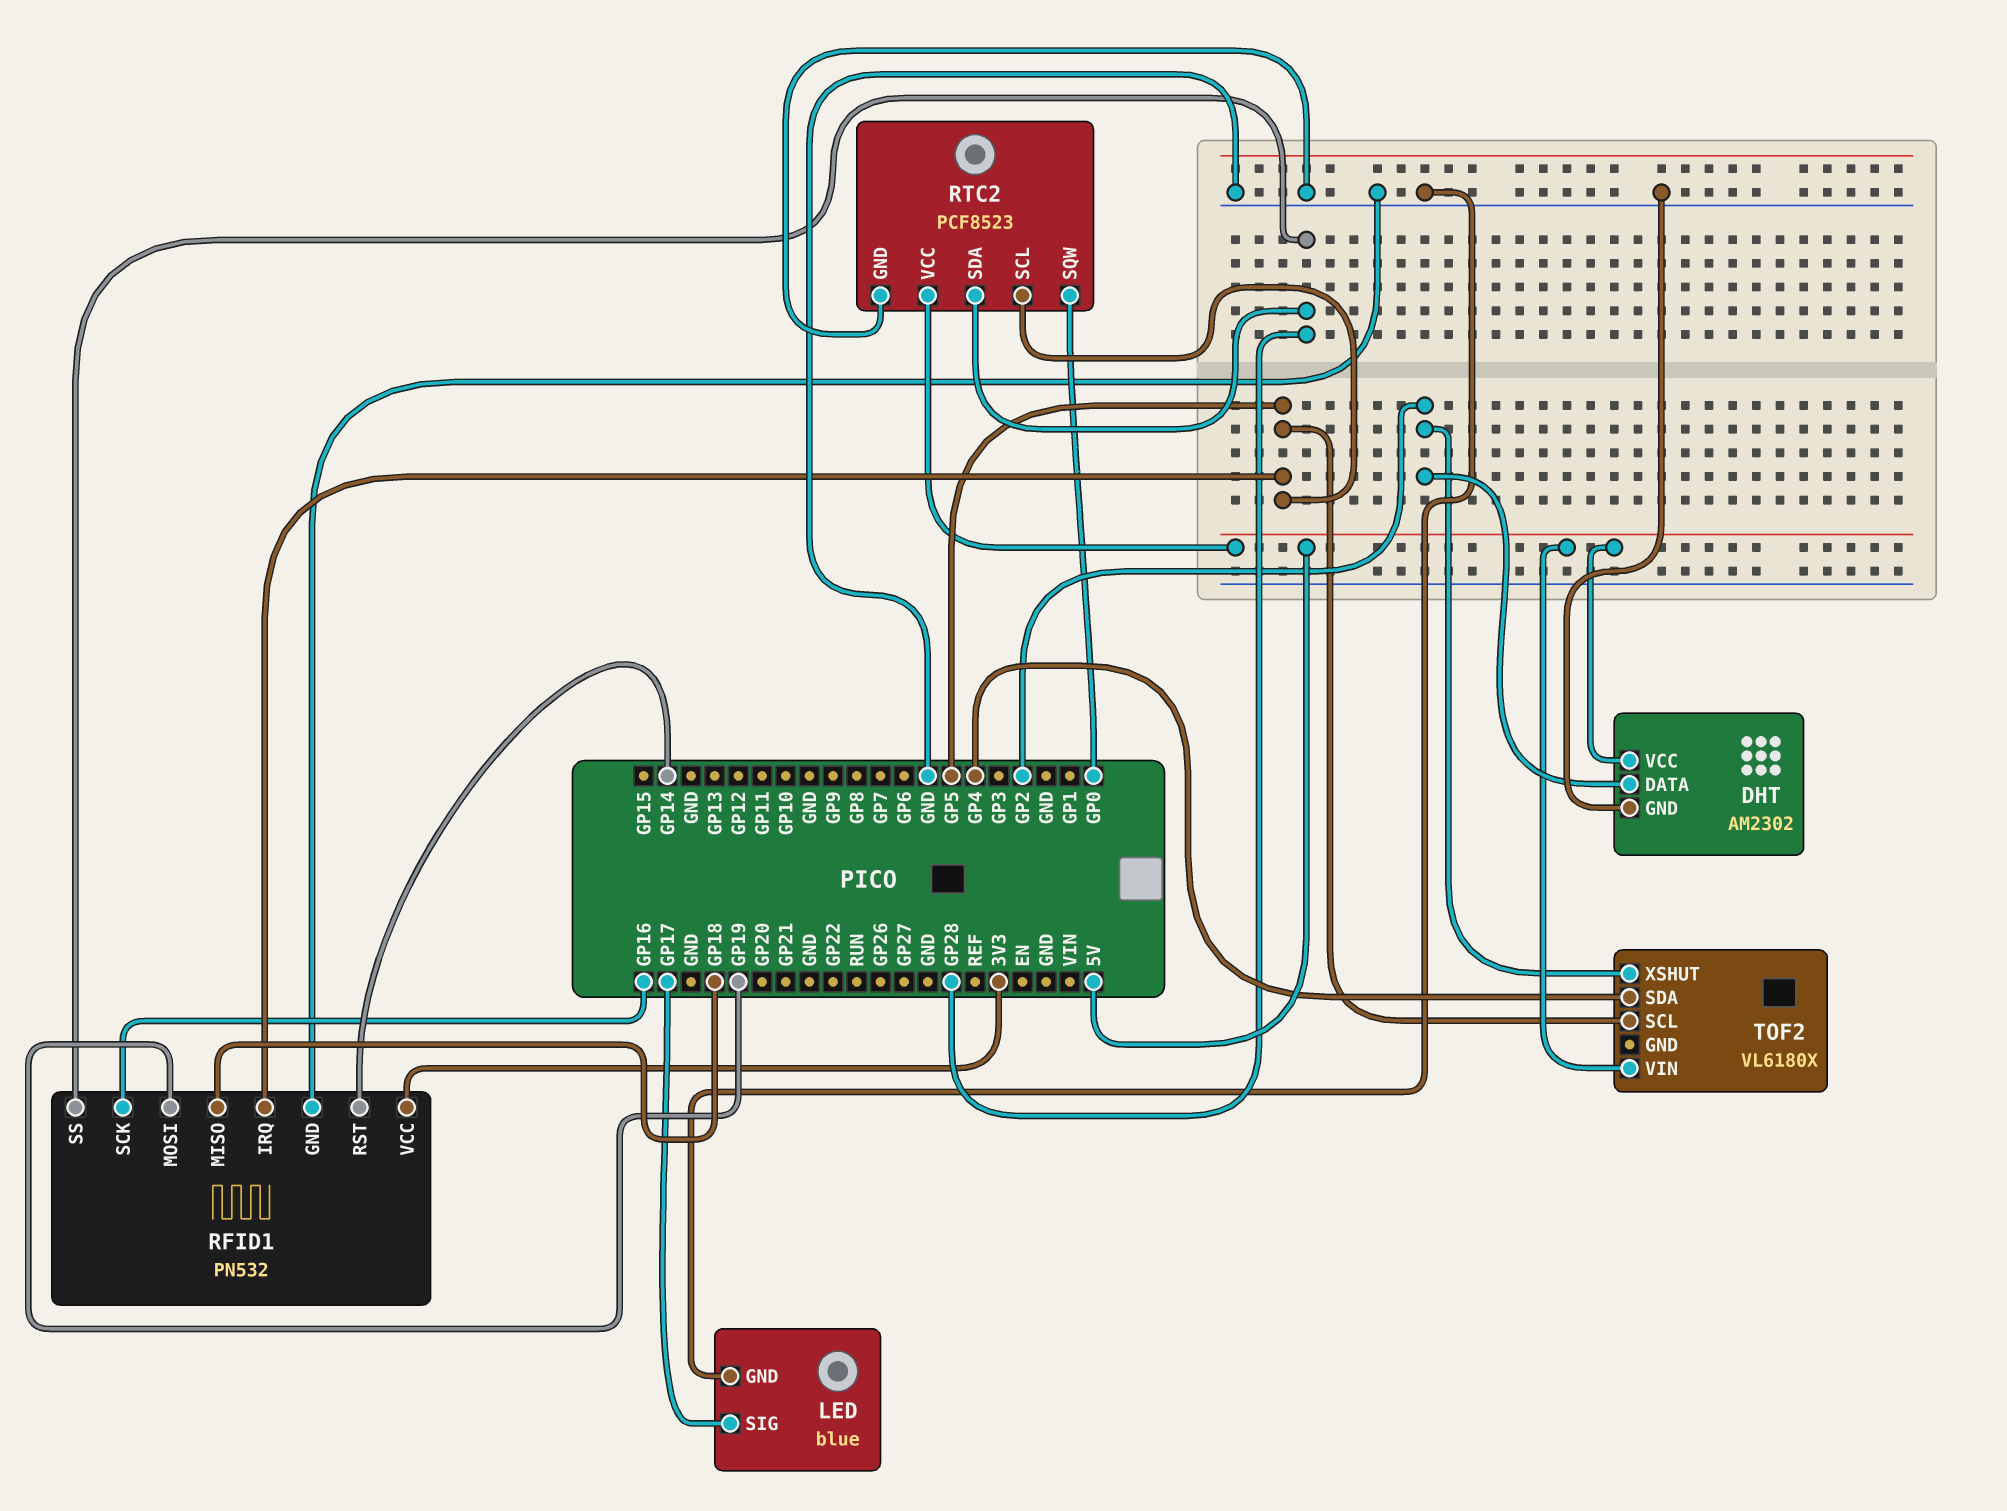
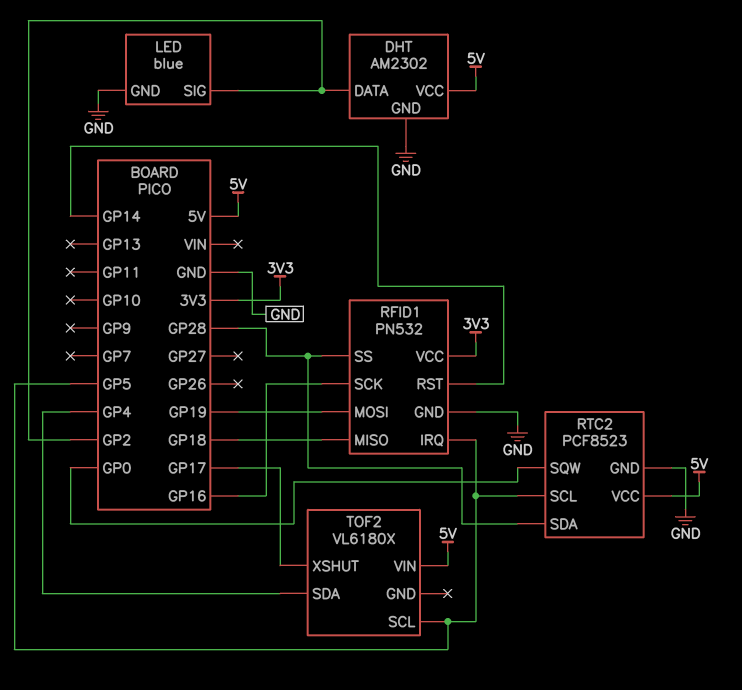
LED pin SIG: GP17 -> GP2
TOF2 pin XSHUT: GP2 -> GP17

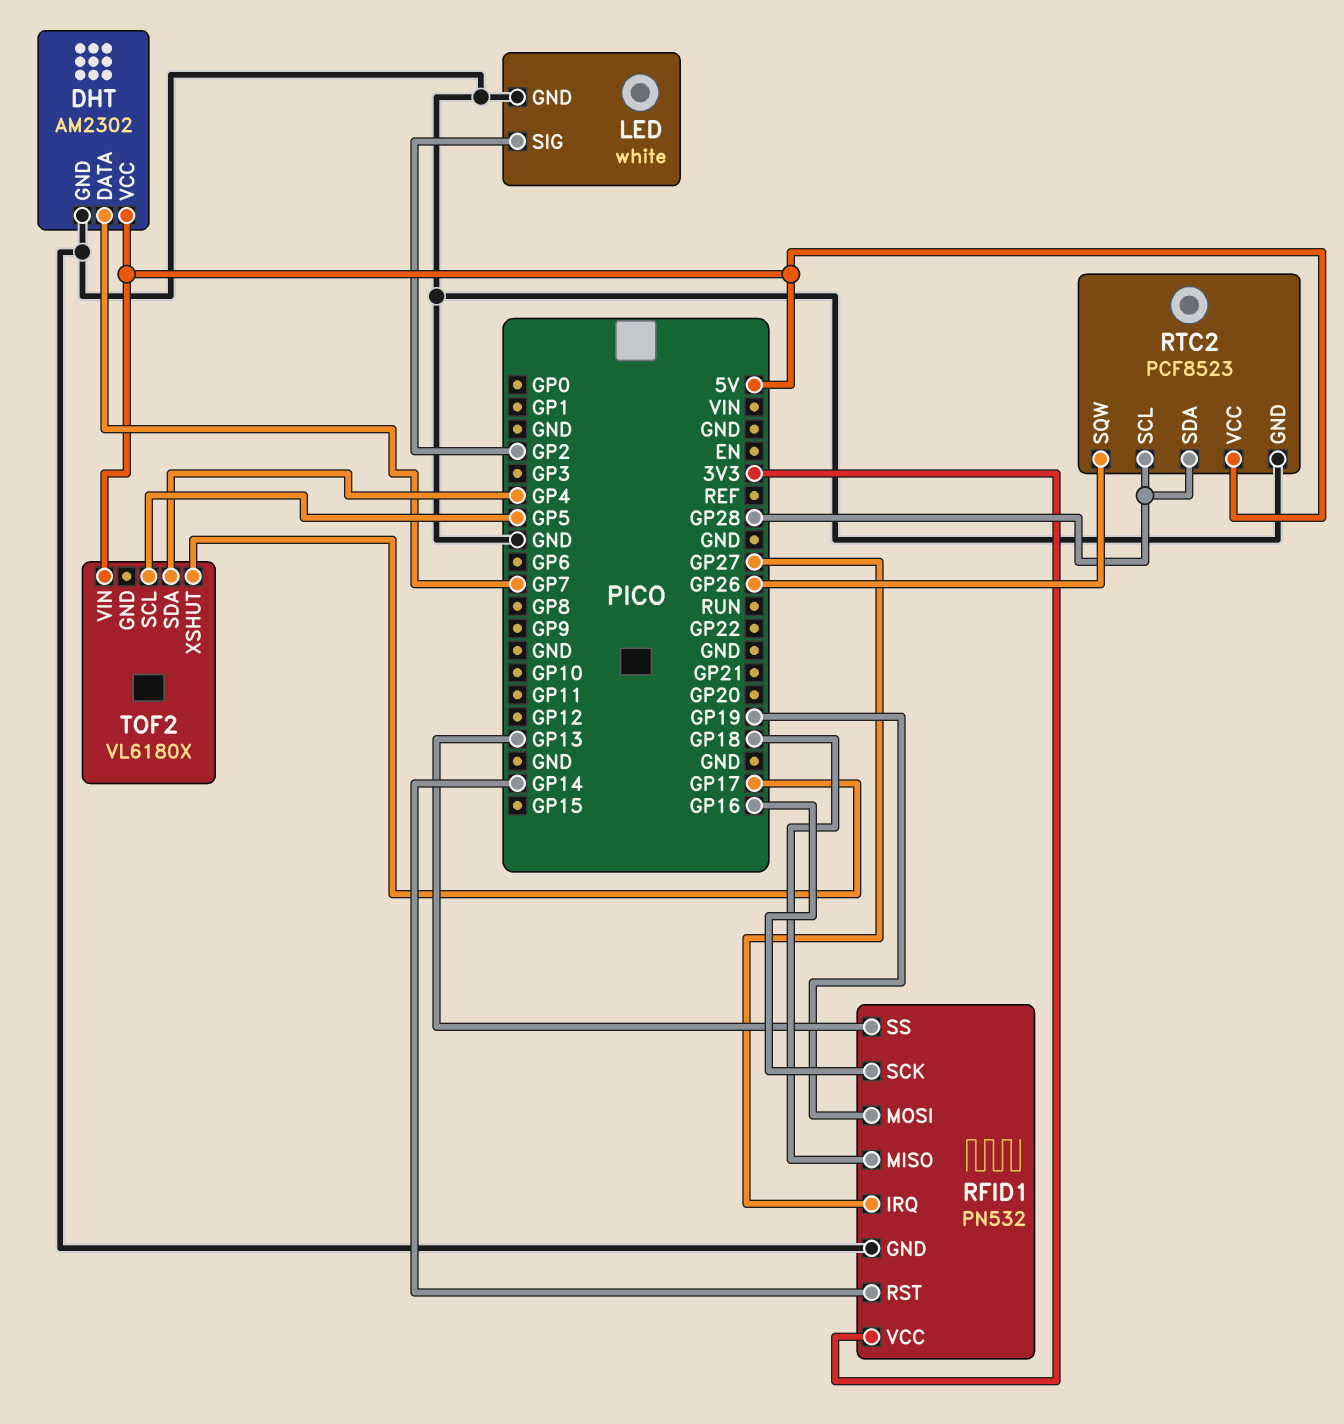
DHT pin DATA: GP2 -> GP7
LED: blue -> white
RFID1 pin IRQ: GP5 -> GP27
RFID1 pin SS: GP28 -> GP13
RTC2 pin SCL: GP5 -> GP28
RTC2 pin SQW: GP0 -> GP26

